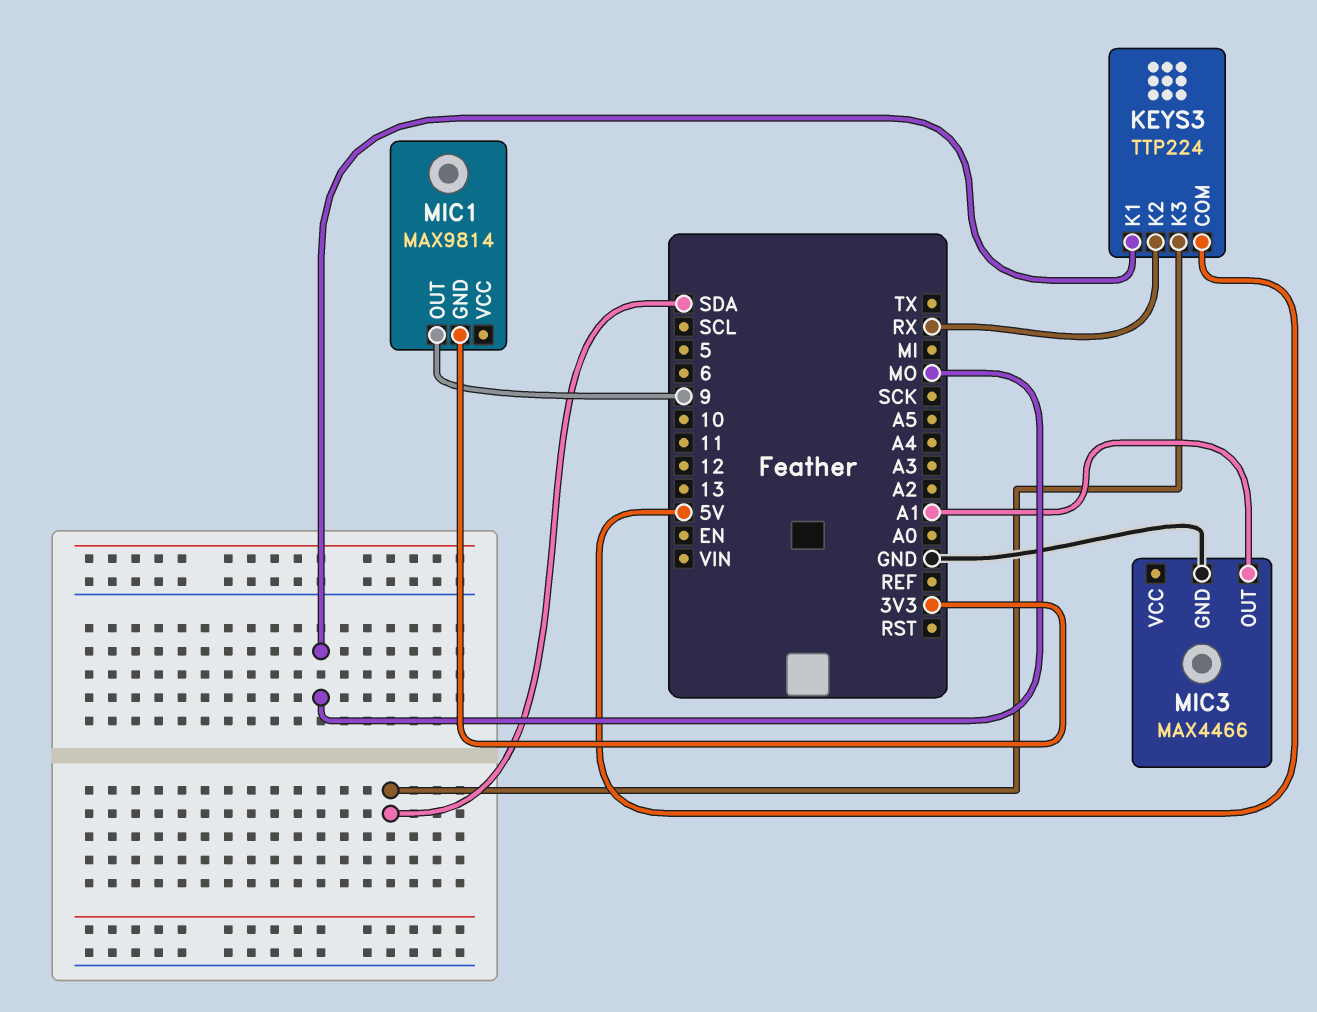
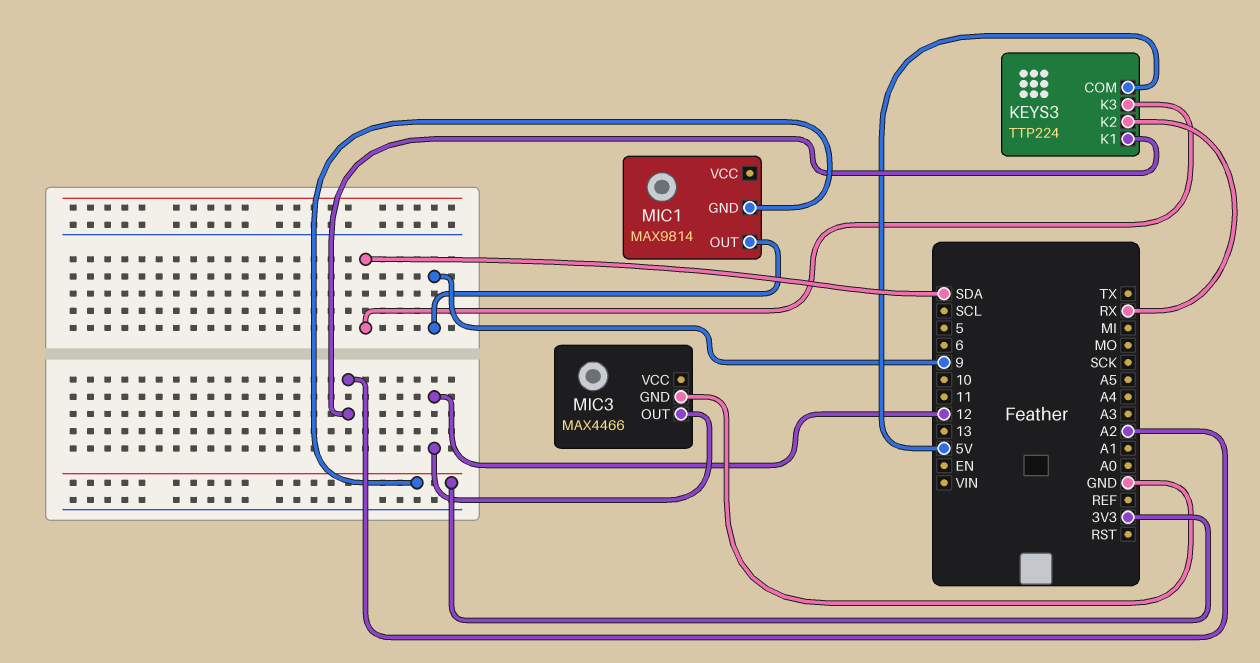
KEYS3 pin K1: MO -> A2
MIC3 pin OUT: A1 -> 12

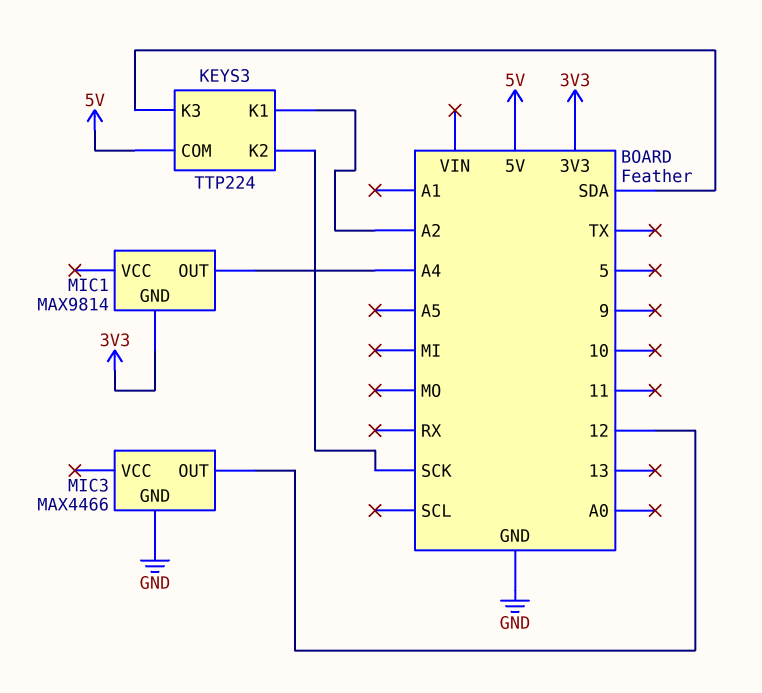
KEYS3 pin K2: RX -> SCK
MIC1 pin OUT: 9 -> A4

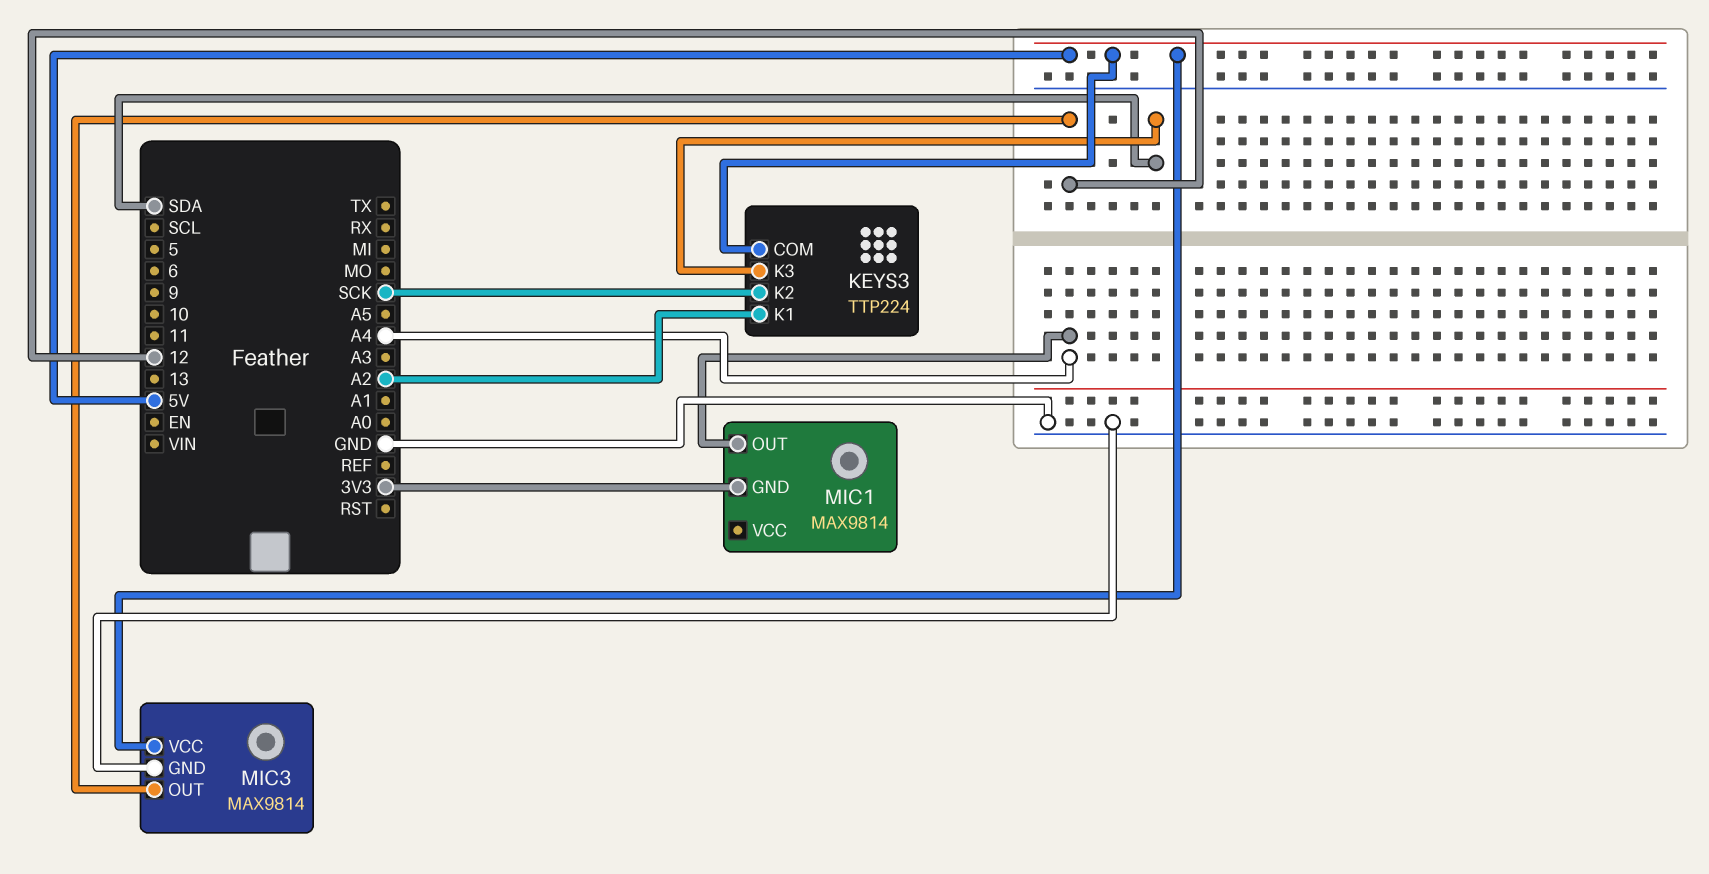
MIC3: MAX4466 -> MAX9814
MIC3 pin VCC: none -> 5V

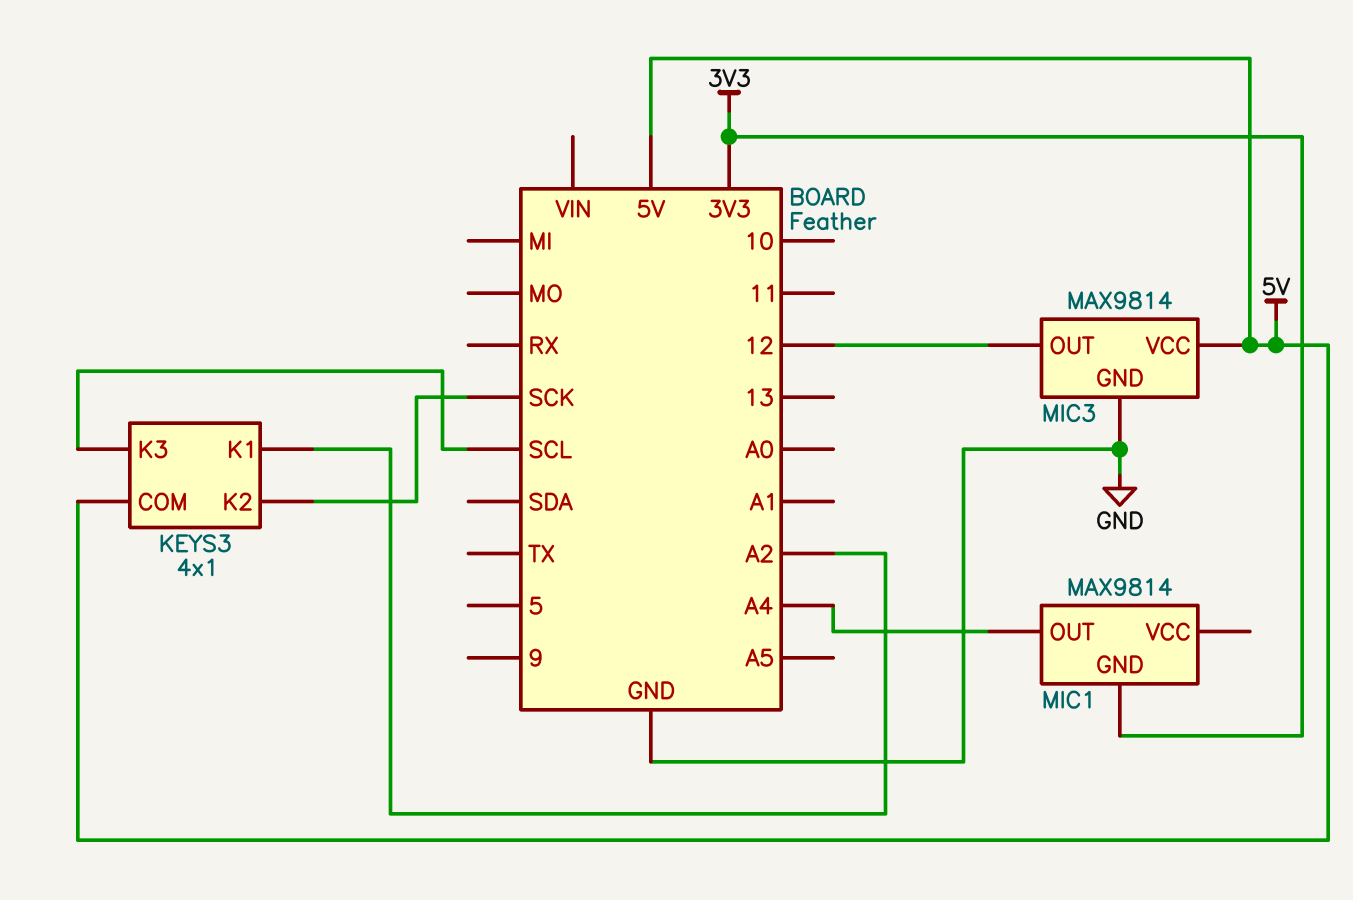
KEYS3: TTP224 -> 4x1
KEYS3 pin K3: SDA -> SCL

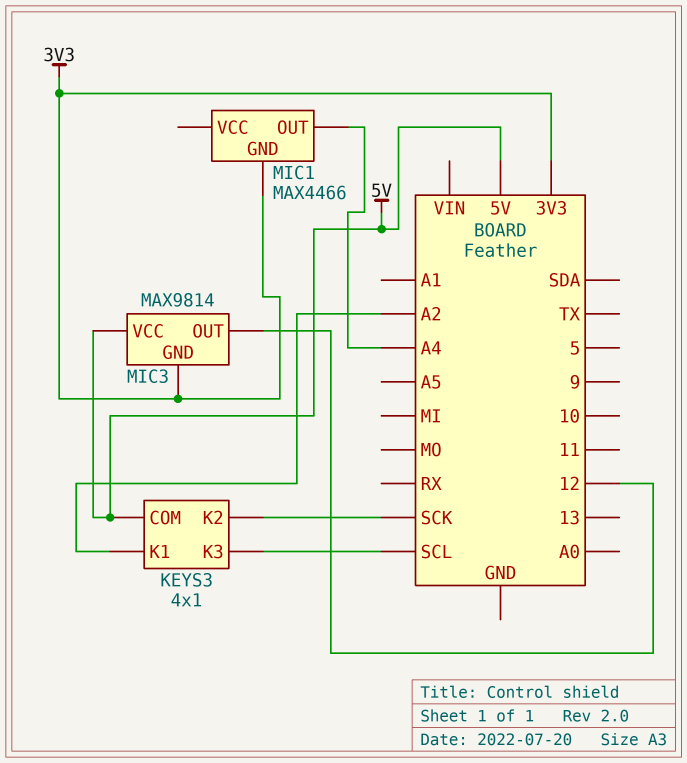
MIC1: MAX9814 -> MAX4466
MIC3 pin GND: GND -> 3V3

